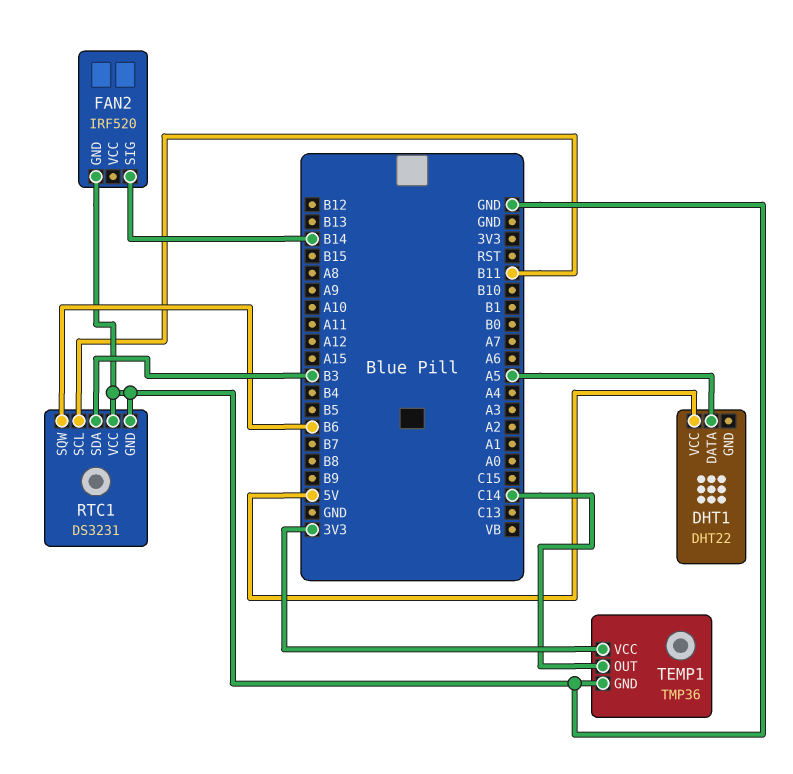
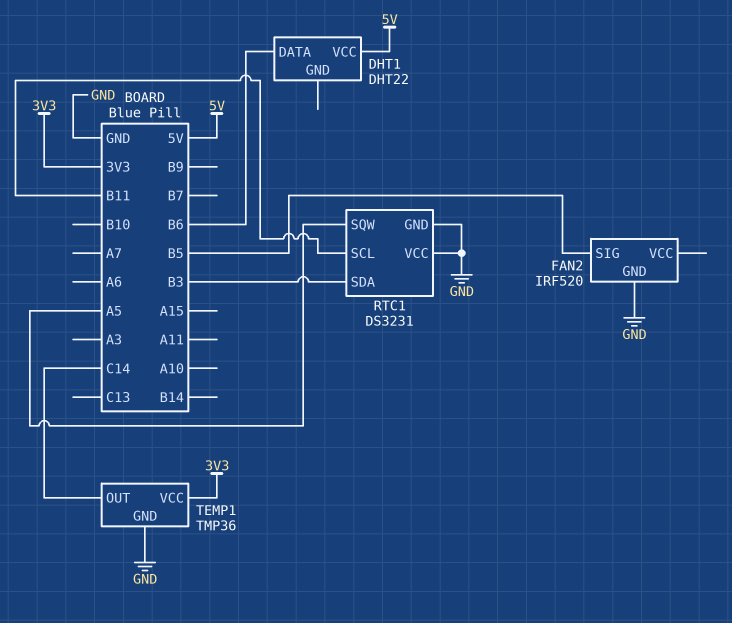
DHT1 pin DATA: A5 -> B6
FAN2 pin SIG: B14 -> B5
RTC1 pin SQW: B6 -> A5

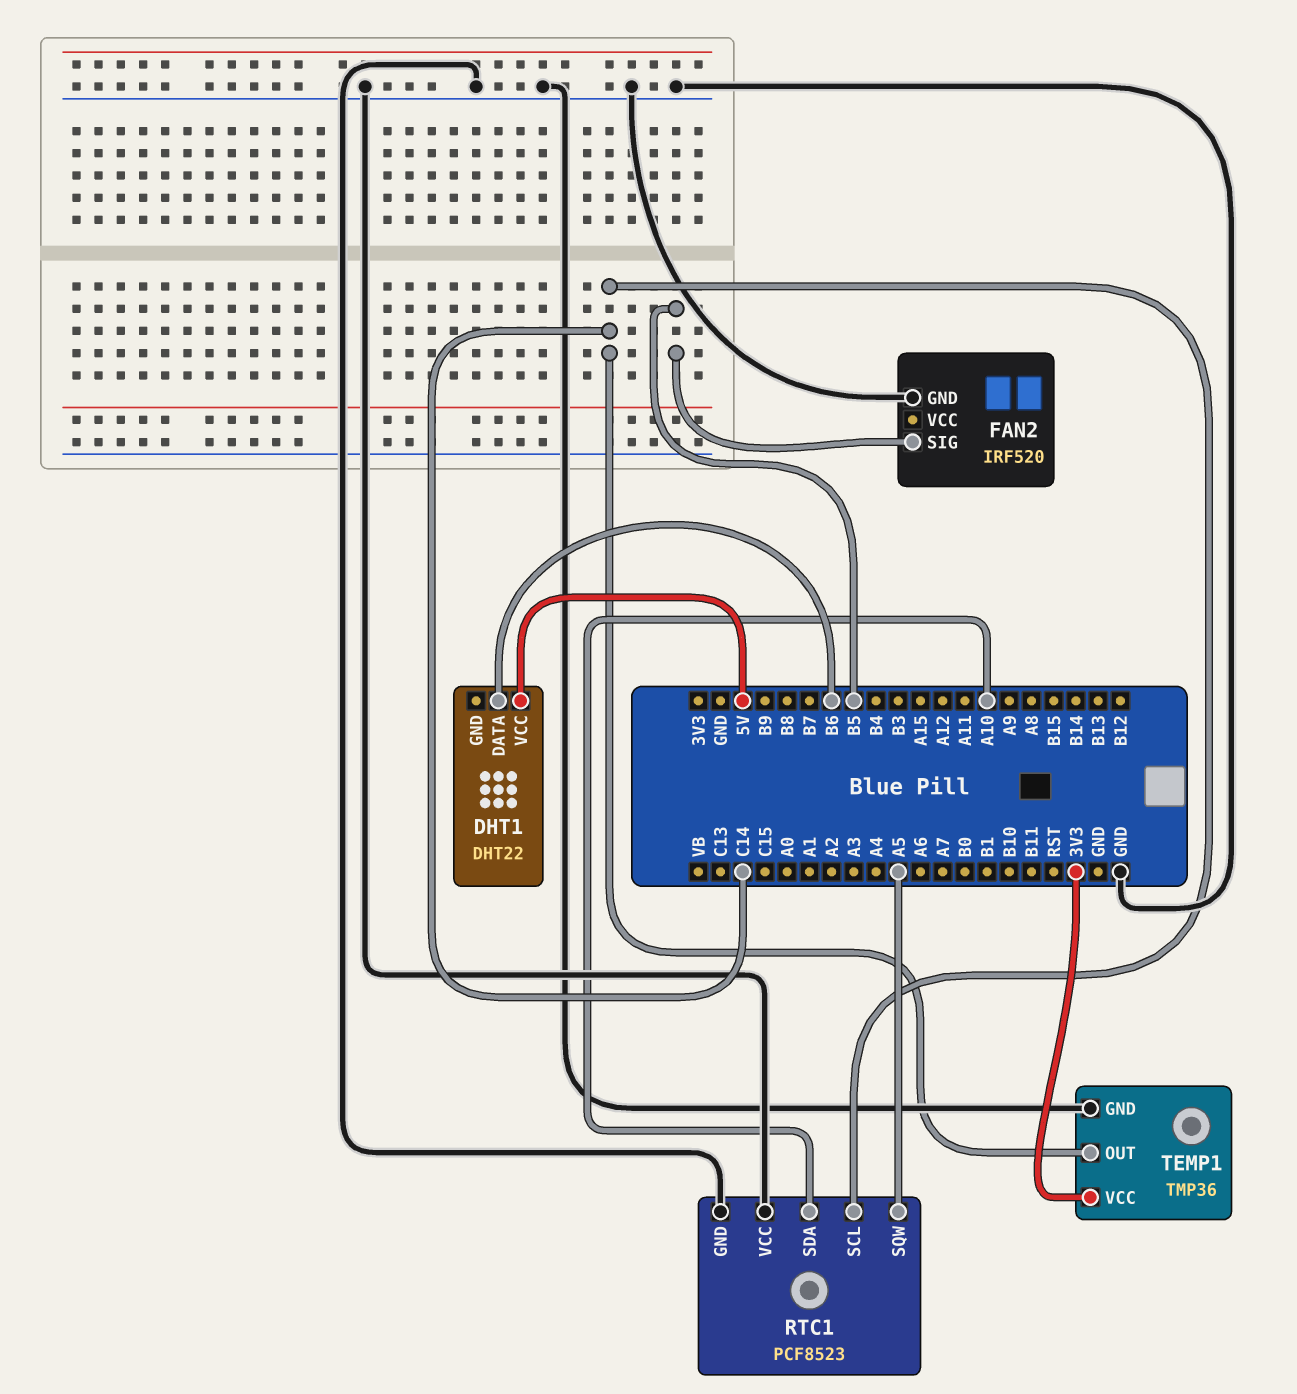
RTC1: DS3231 -> PCF8523
RTC1 pin SCL: B11 -> C14
RTC1 pin SDA: B3 -> A10

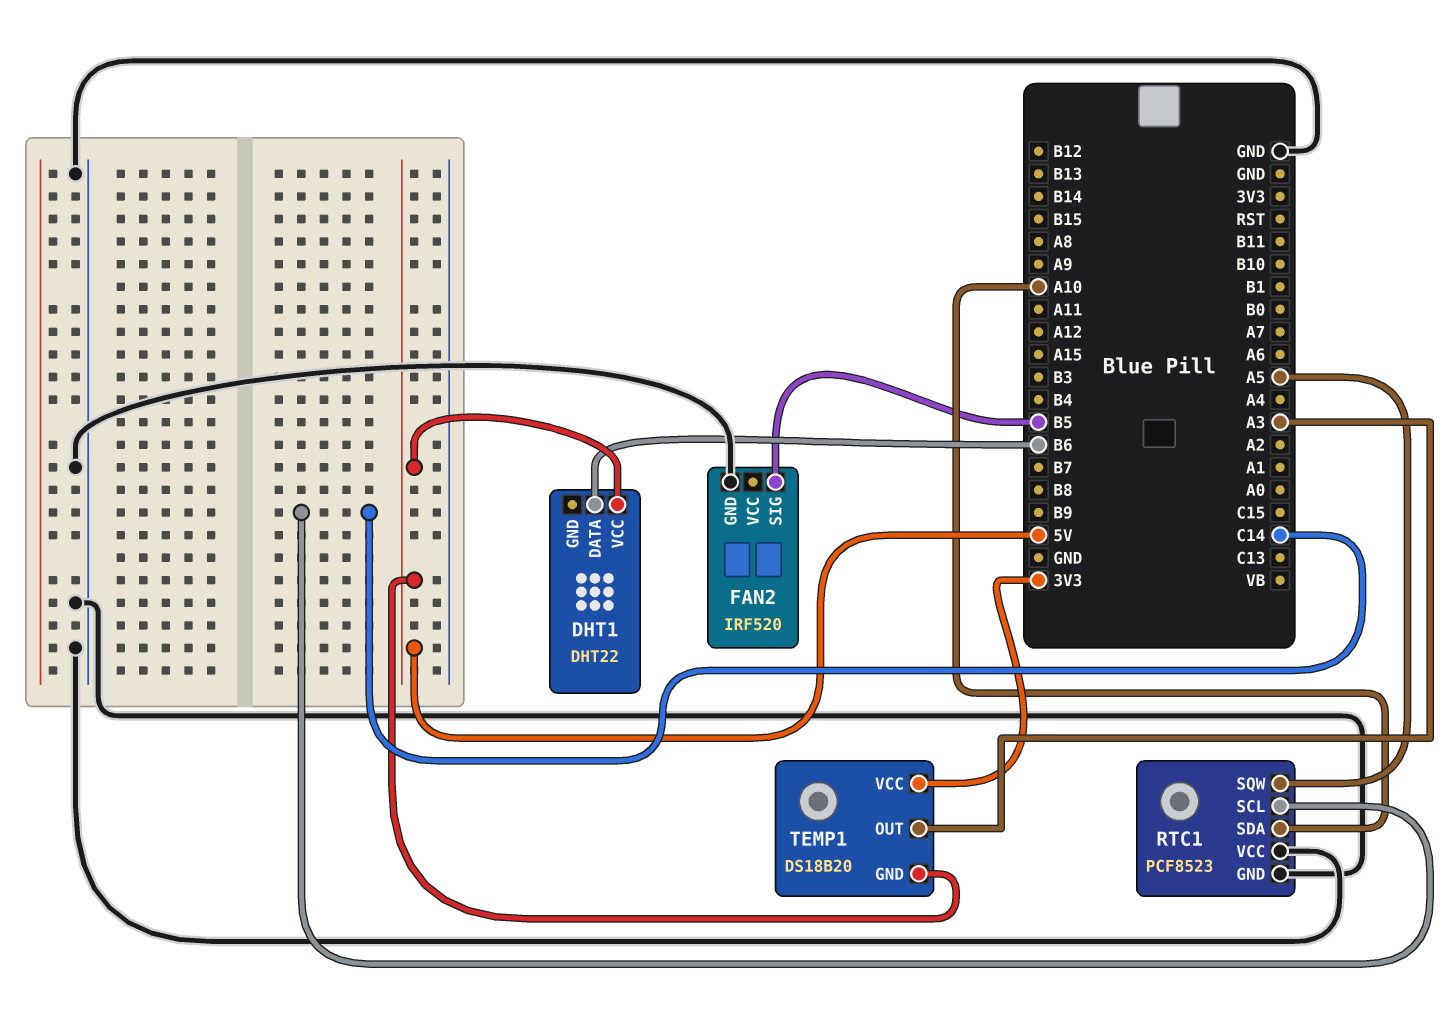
TEMP1: TMP36 -> DS18B20
TEMP1 pin GND: GND -> 5V
TEMP1 pin OUT: C14 -> A3

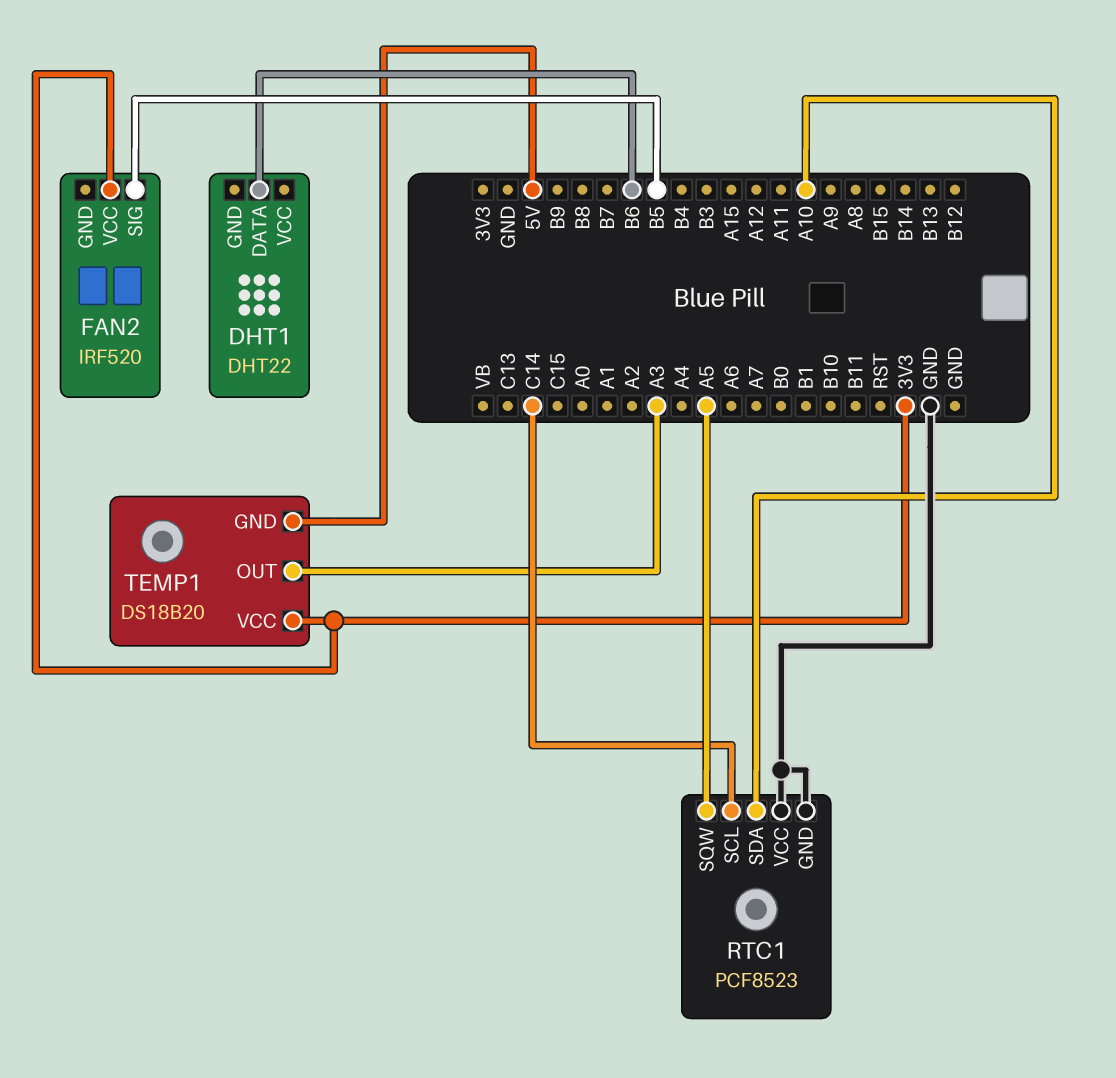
DHT1 pin VCC: 5V -> none
FAN2 pin GND: GND -> none
FAN2 pin VCC: none -> 3V3

